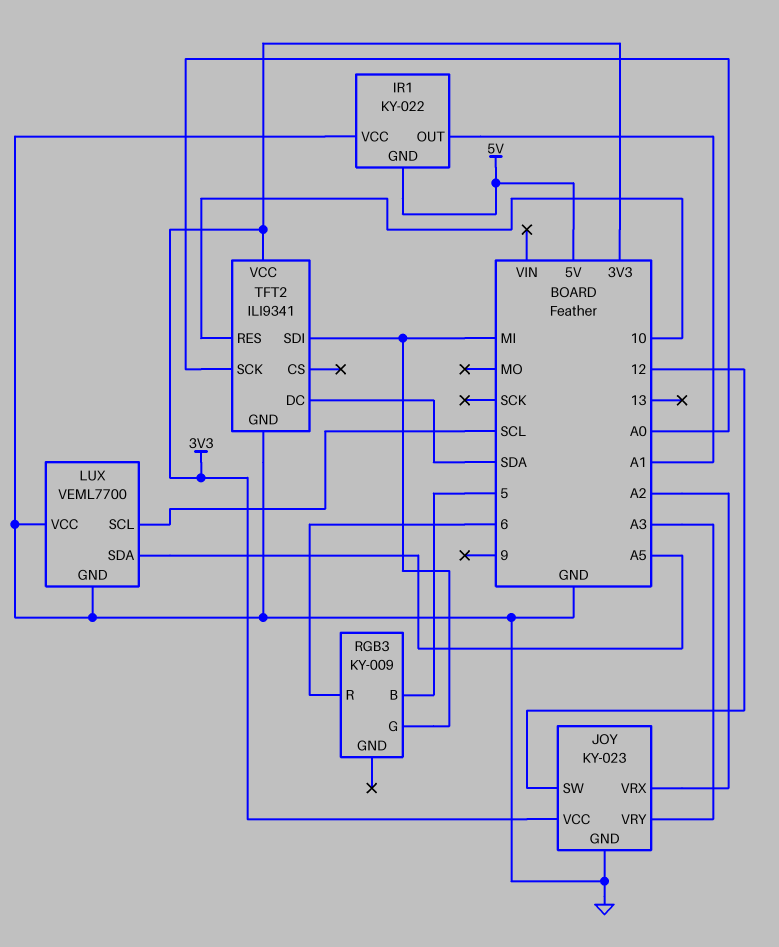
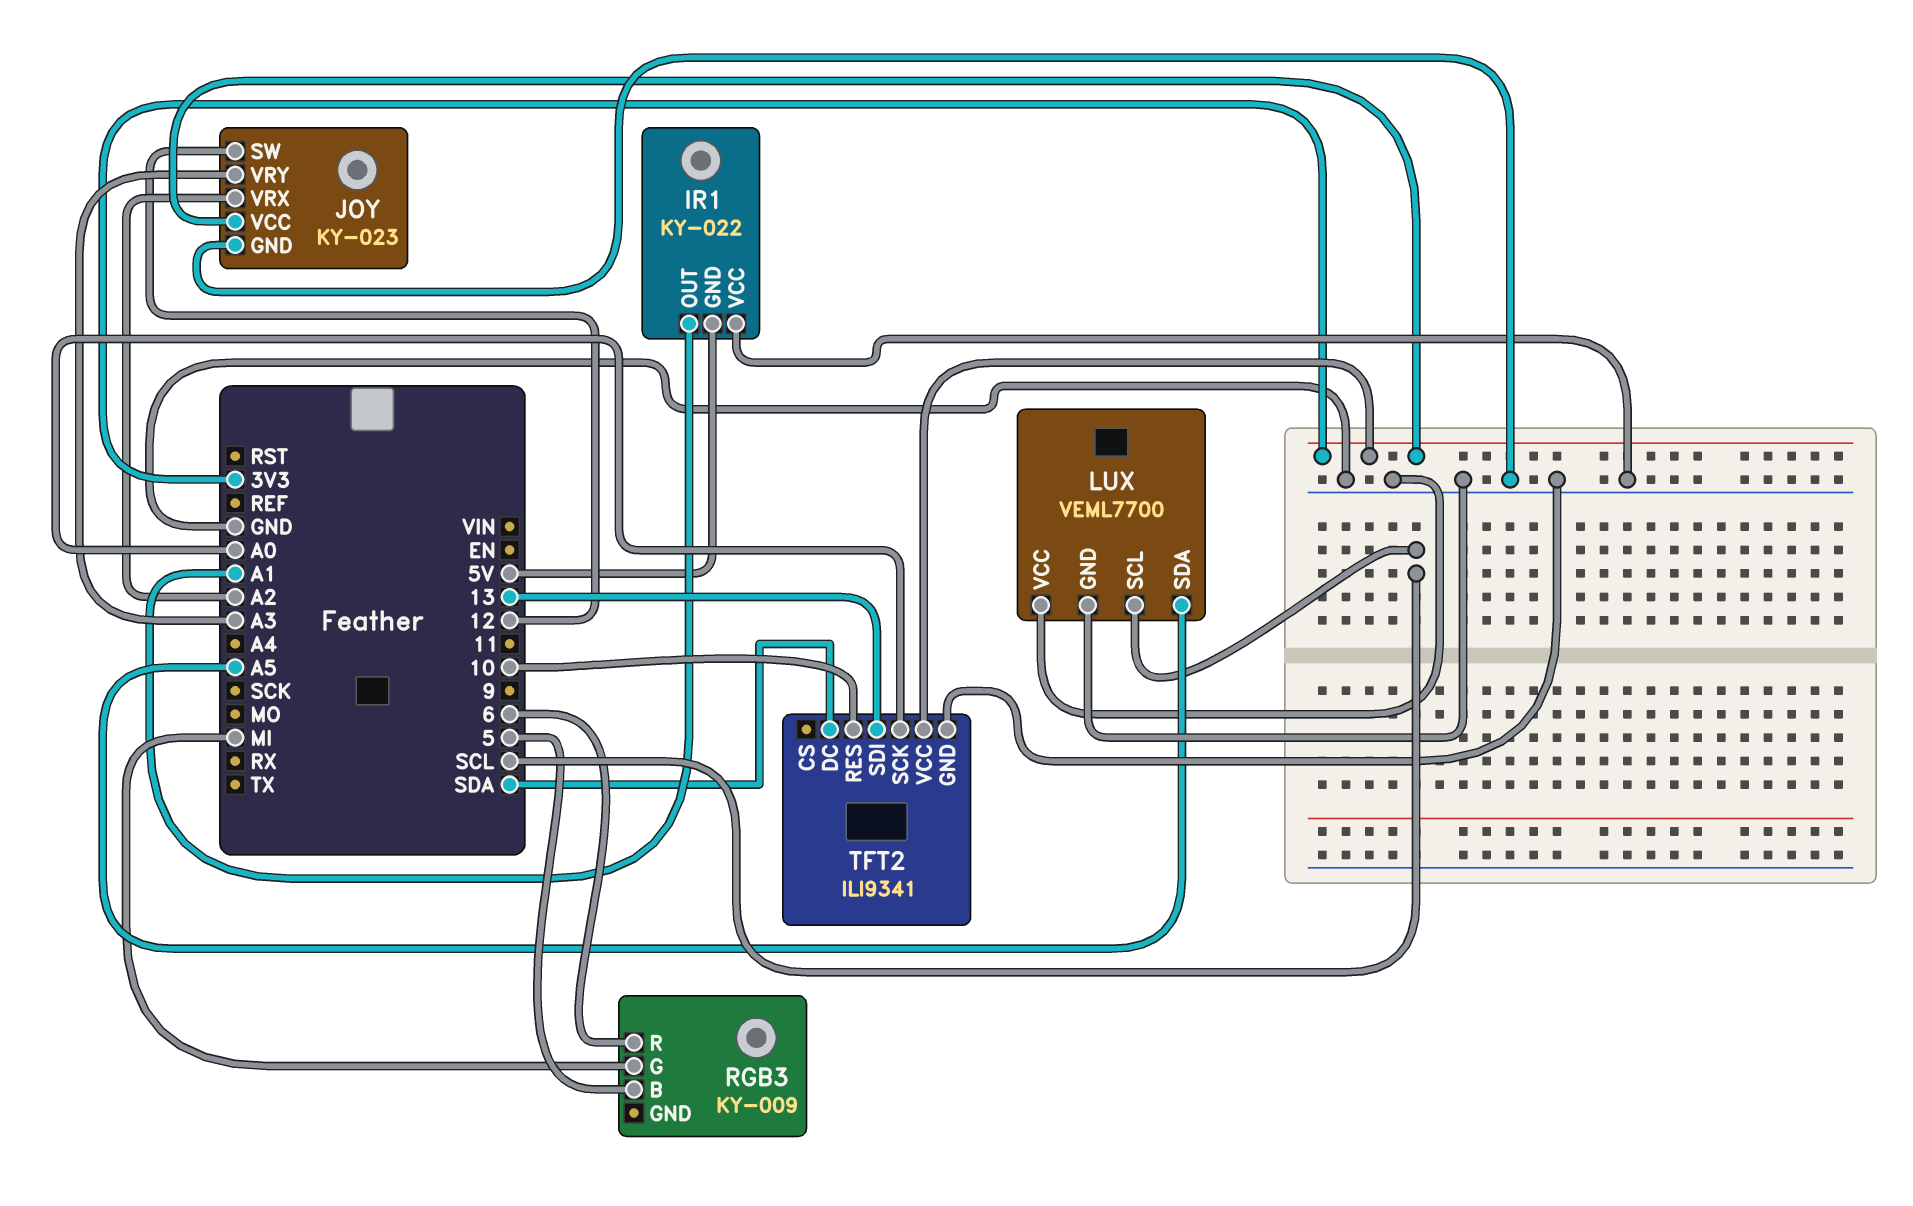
TFT2 pin SDI: MI -> 13

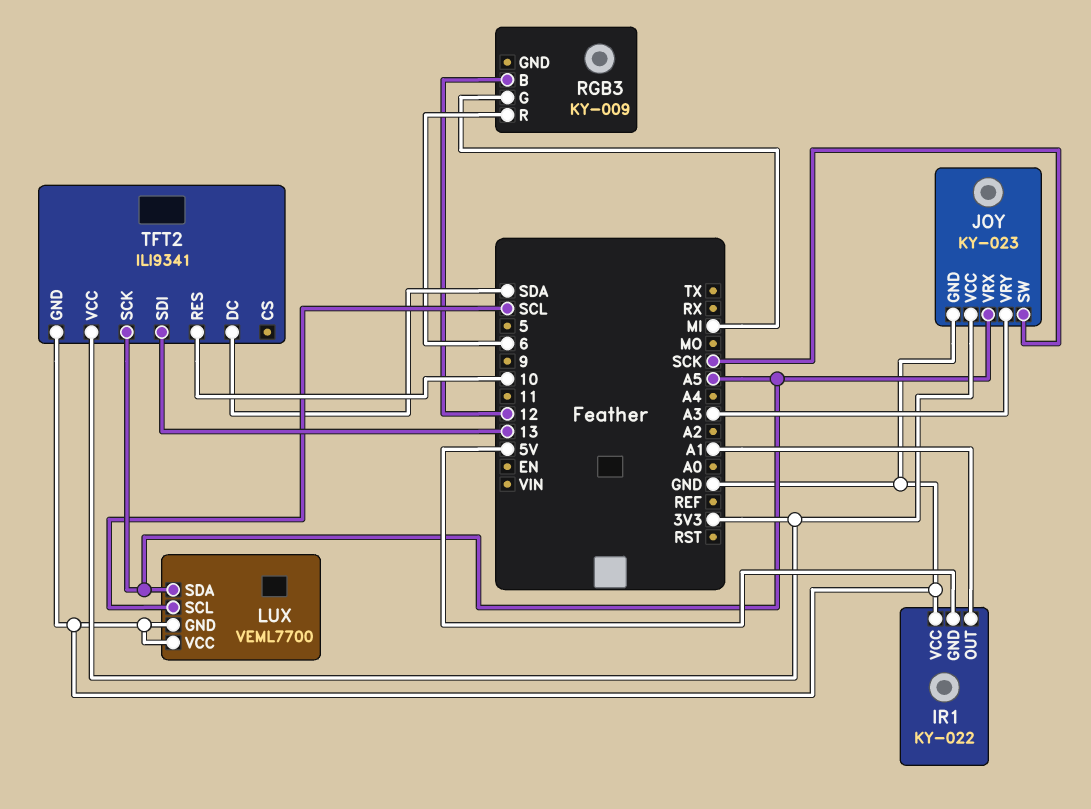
JOY pin SW: 12 -> SCK
JOY pin VRX: A2 -> A5
RGB3 pin B: 5 -> 12
TFT2 pin SCK: A0 -> A5

